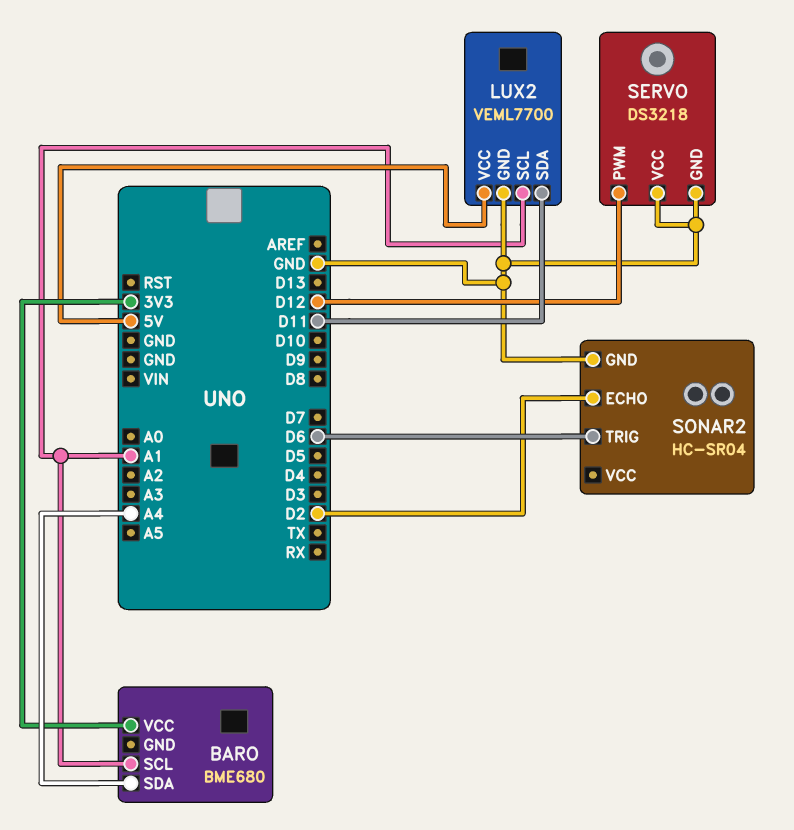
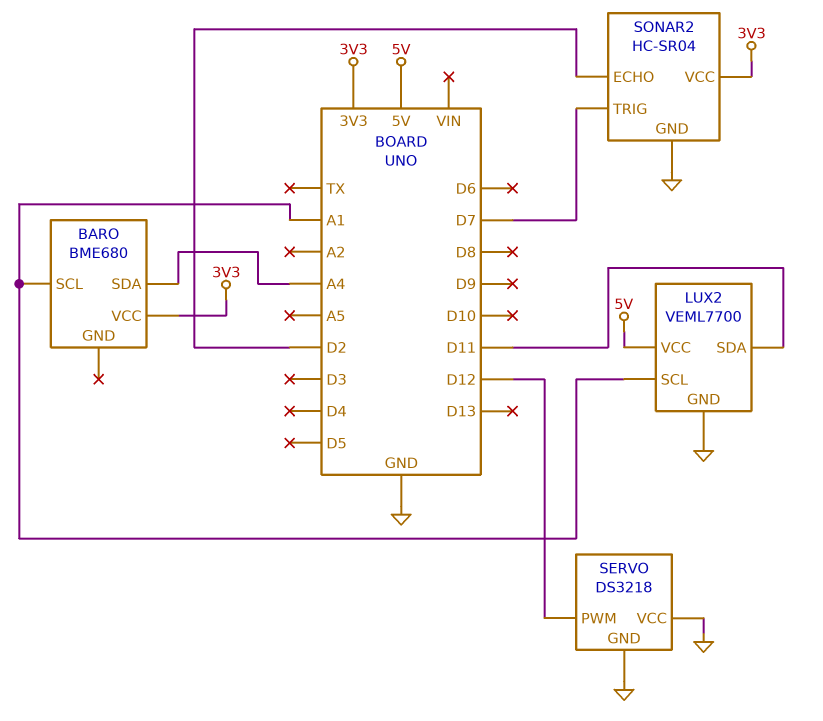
SONAR2 pin TRIG: D6 -> D7
SONAR2 pin VCC: none -> 3V3

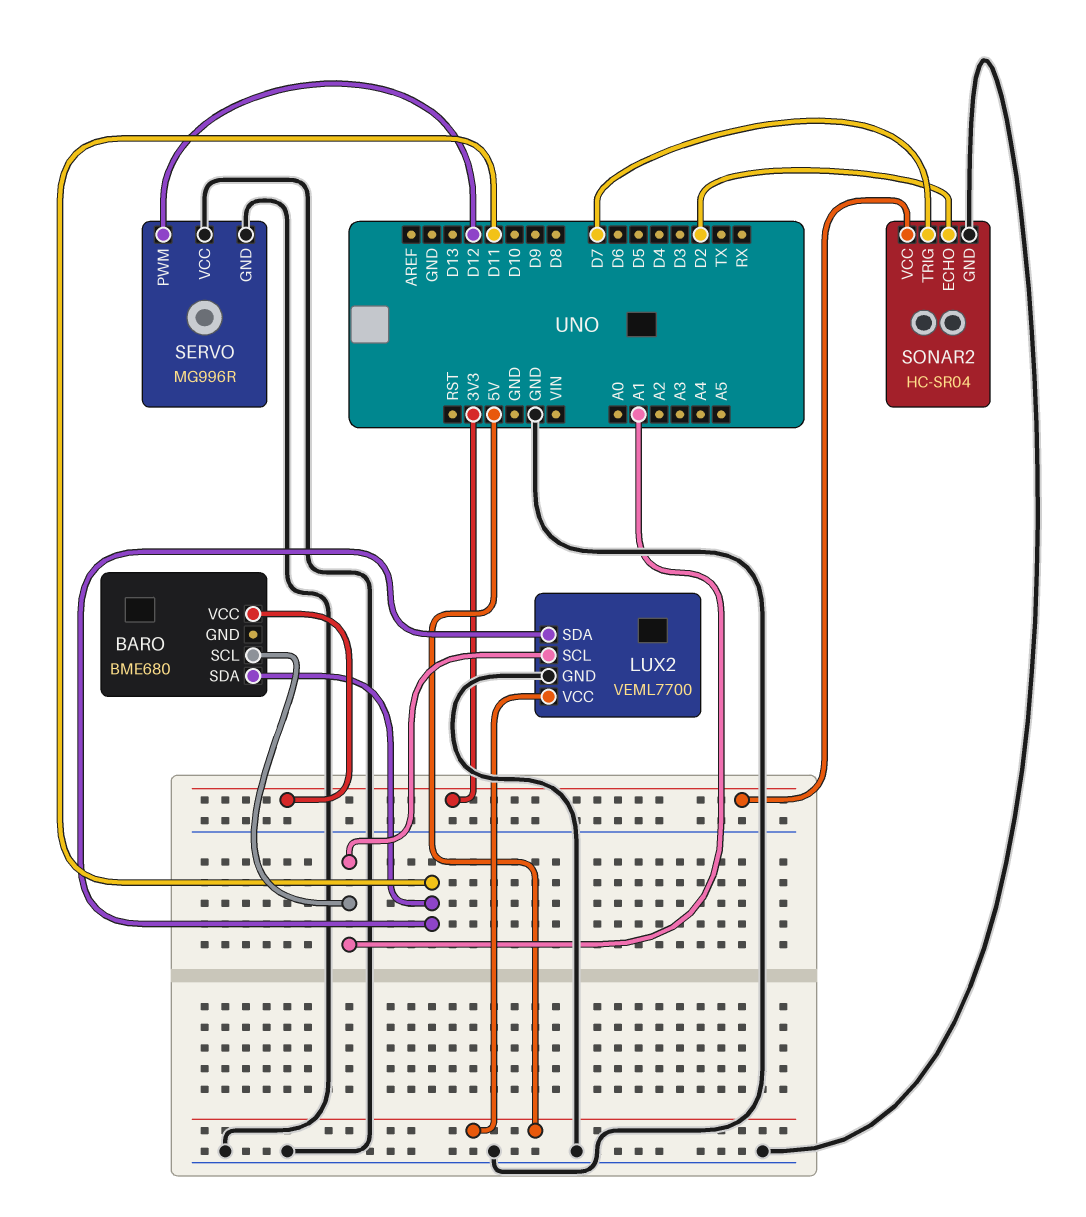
BARO pin SDA: A4 -> D11
SERVO: DS3218 -> MG996R

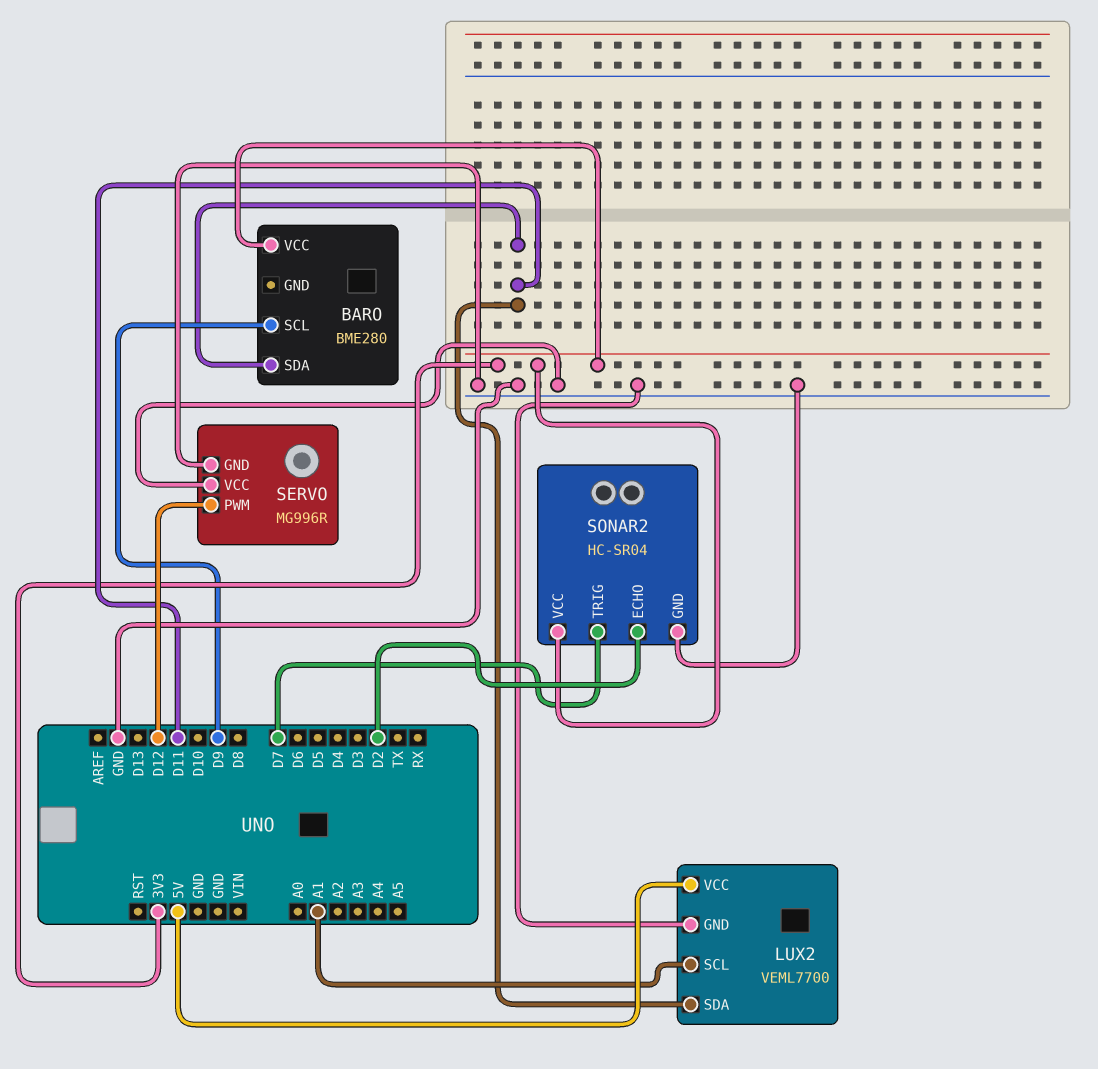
BARO: BME680 -> BME280
BARO pin SCL: A1 -> D9

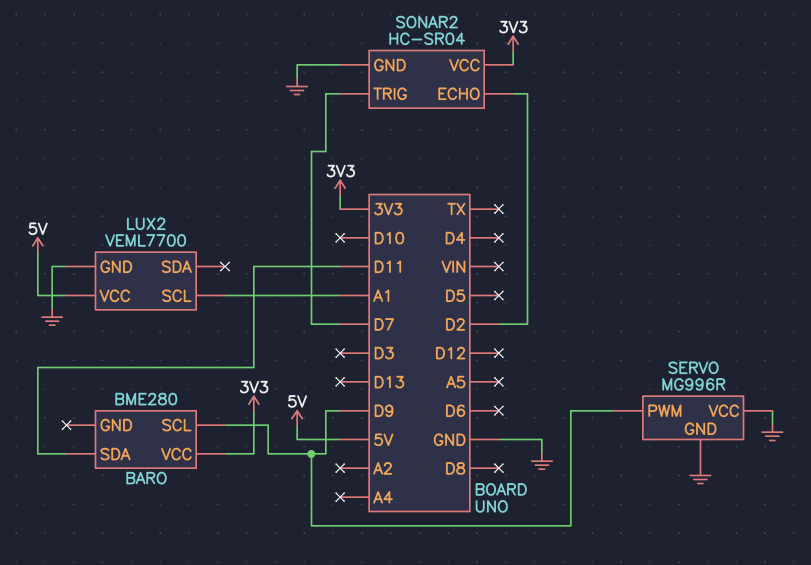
LUX2 pin SDA: D11 -> none
SERVO pin PWM: D12 -> D9

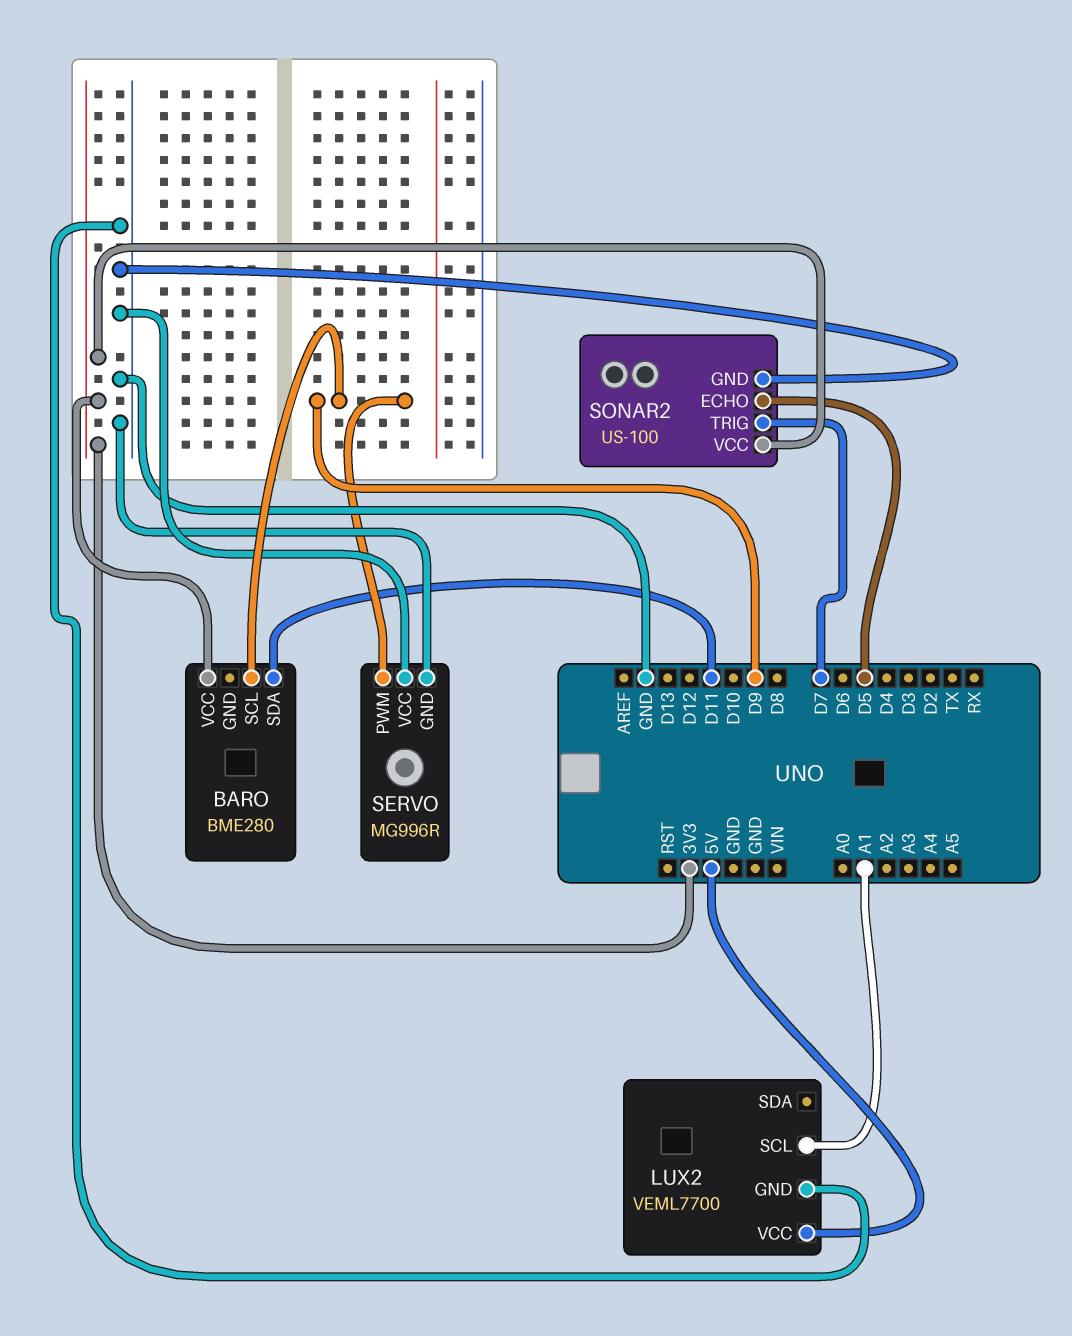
SONAR2: HC-SR04 -> US-100
SONAR2 pin ECHO: D2 -> D5

